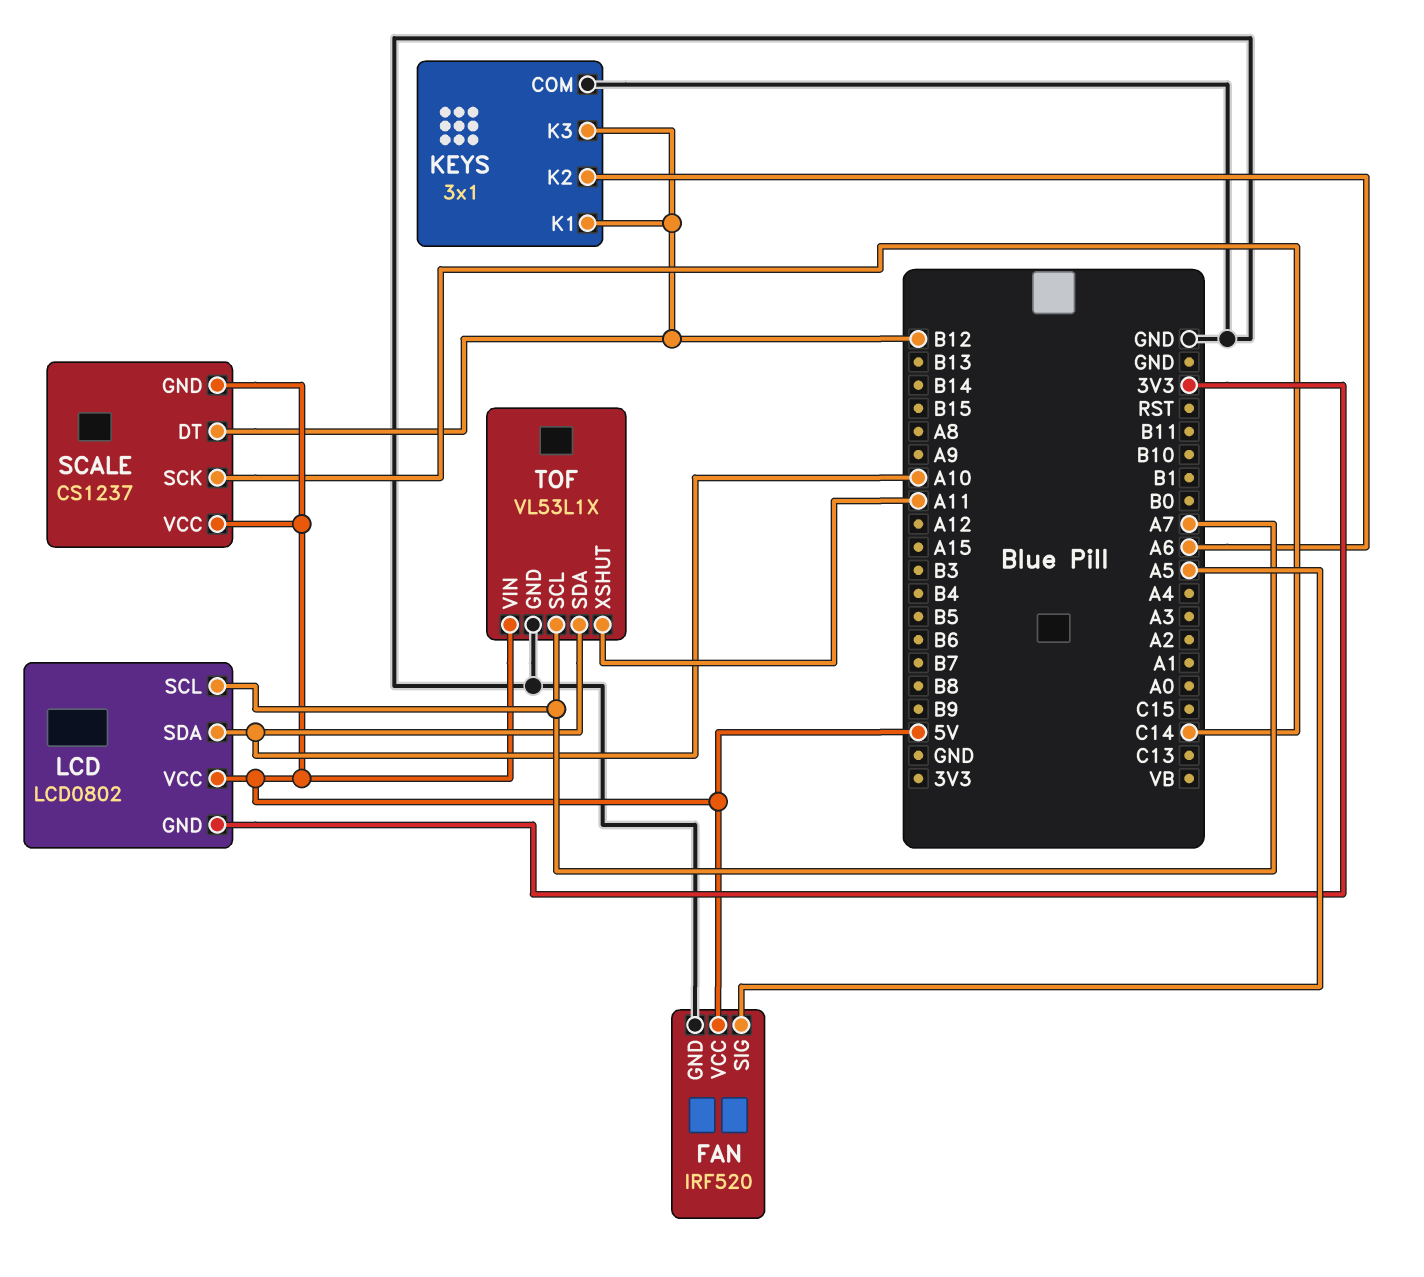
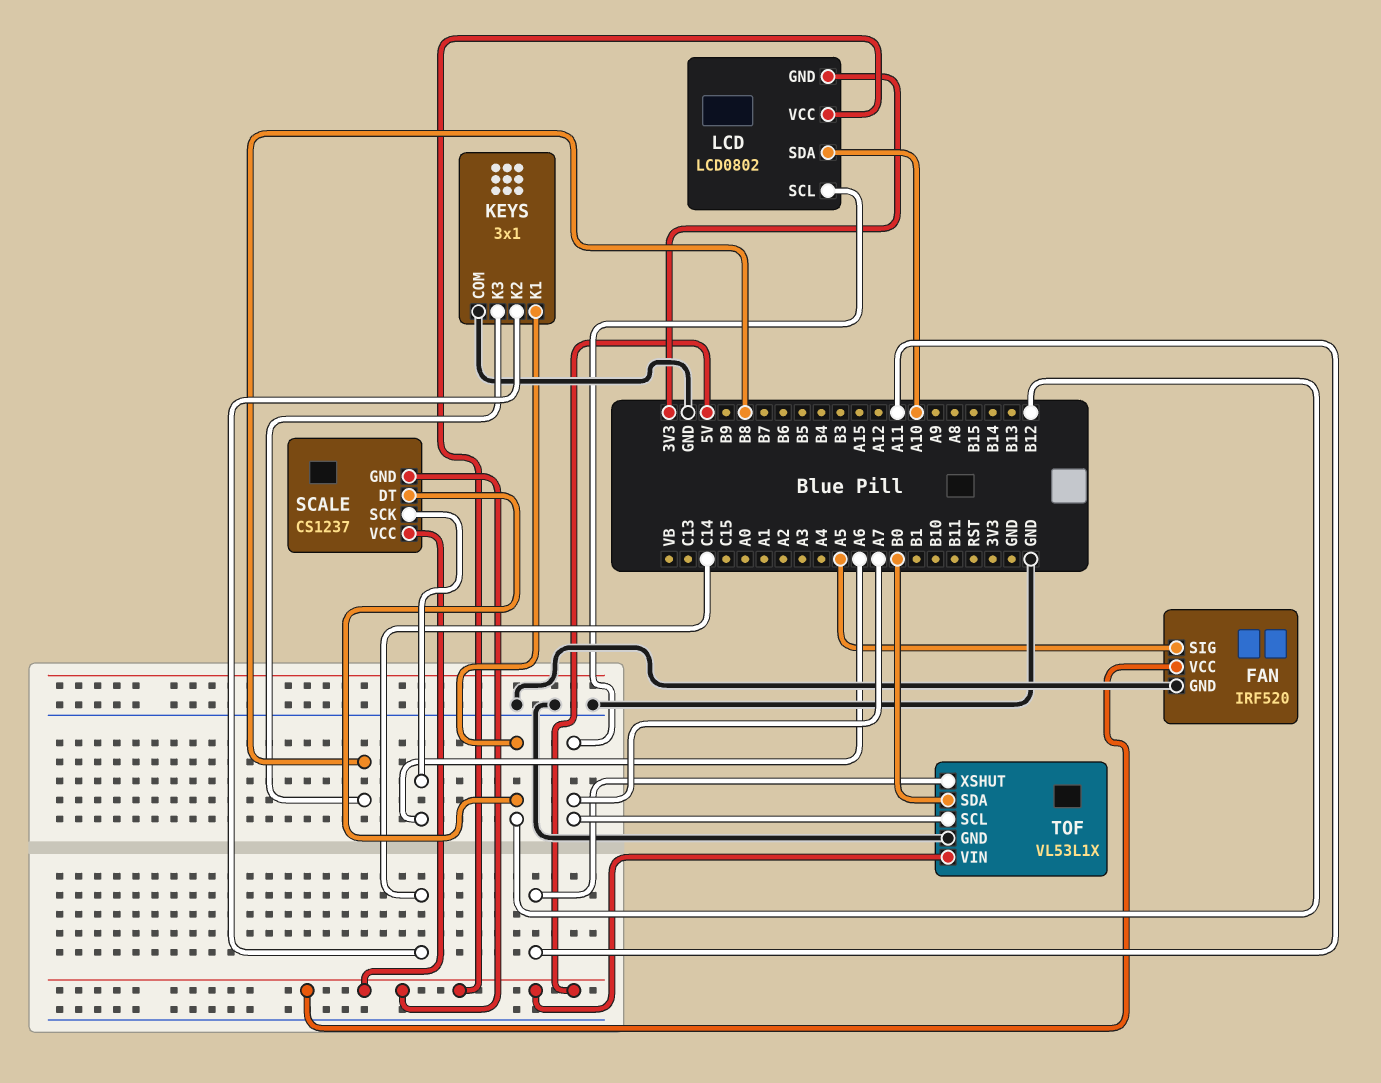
KEYS pin K2: A6 -> C14
KEYS pin K3: B12 -> B8
SCALE pin SCK: C14 -> A6
TOF pin SDA: A10 -> B0

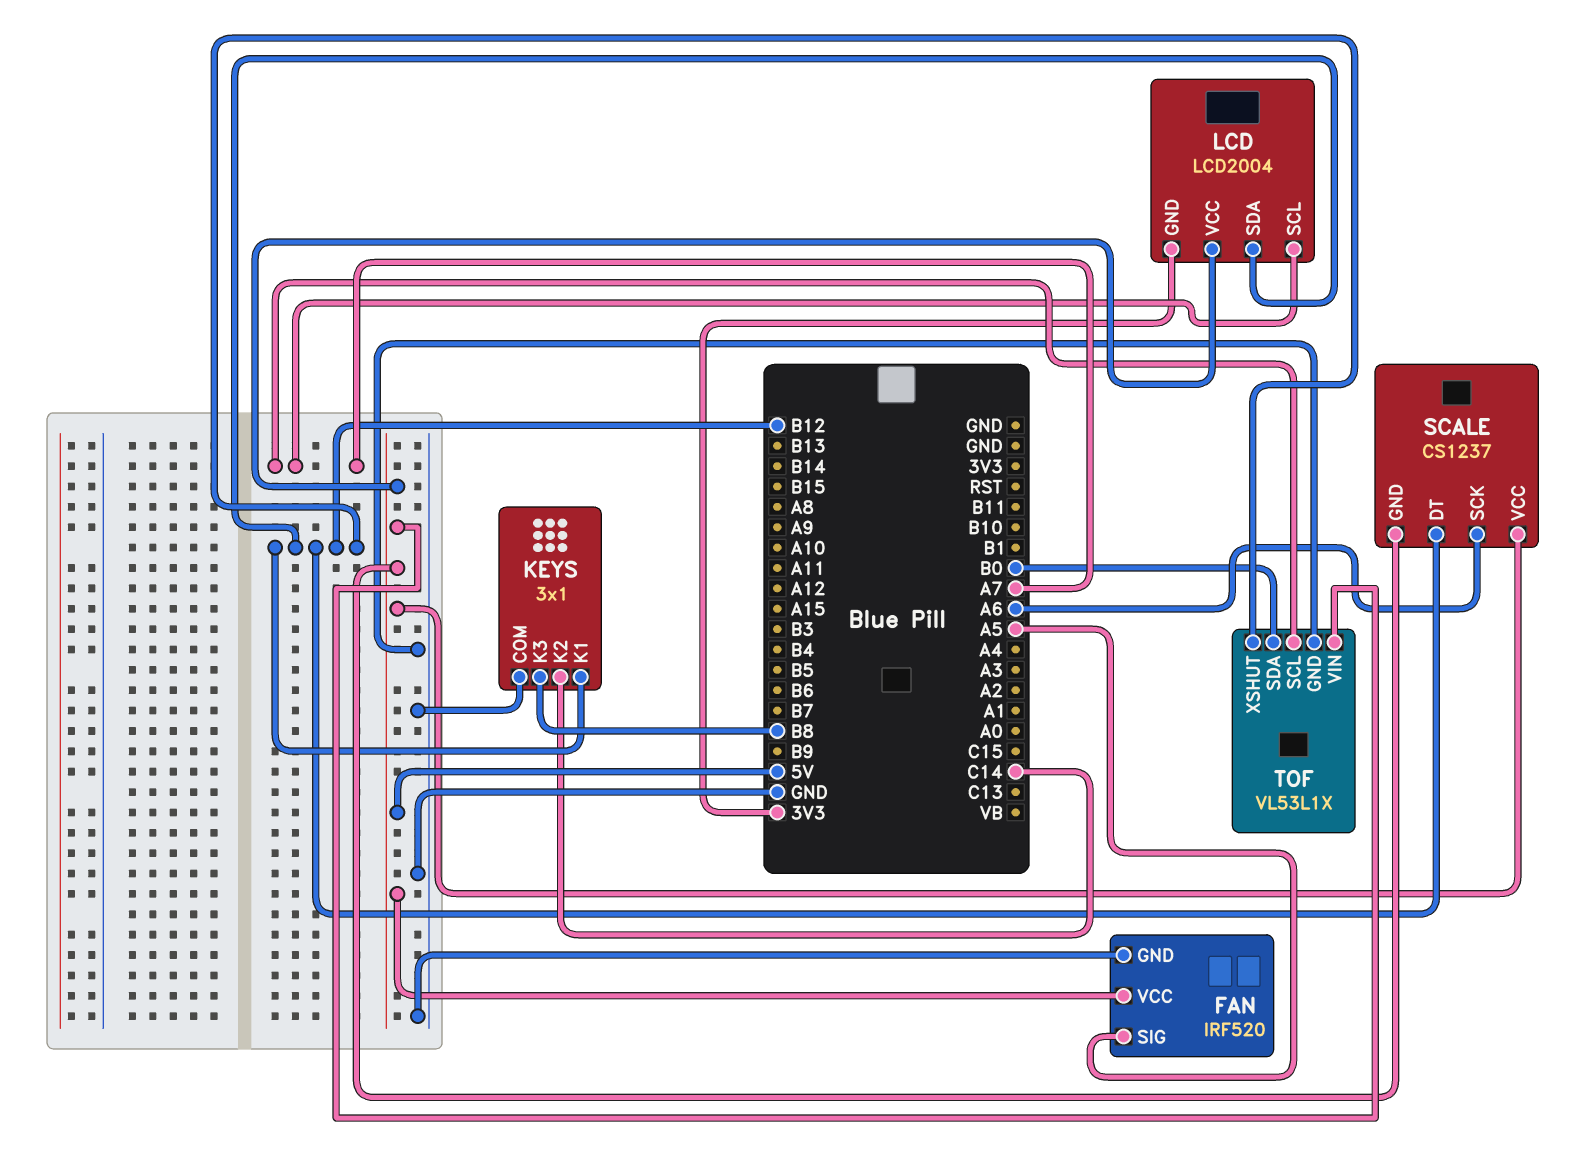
LCD: LCD0802 -> LCD2004
LCD pin SDA: A10 -> B12
TOF pin XSHUT: A11 -> B12

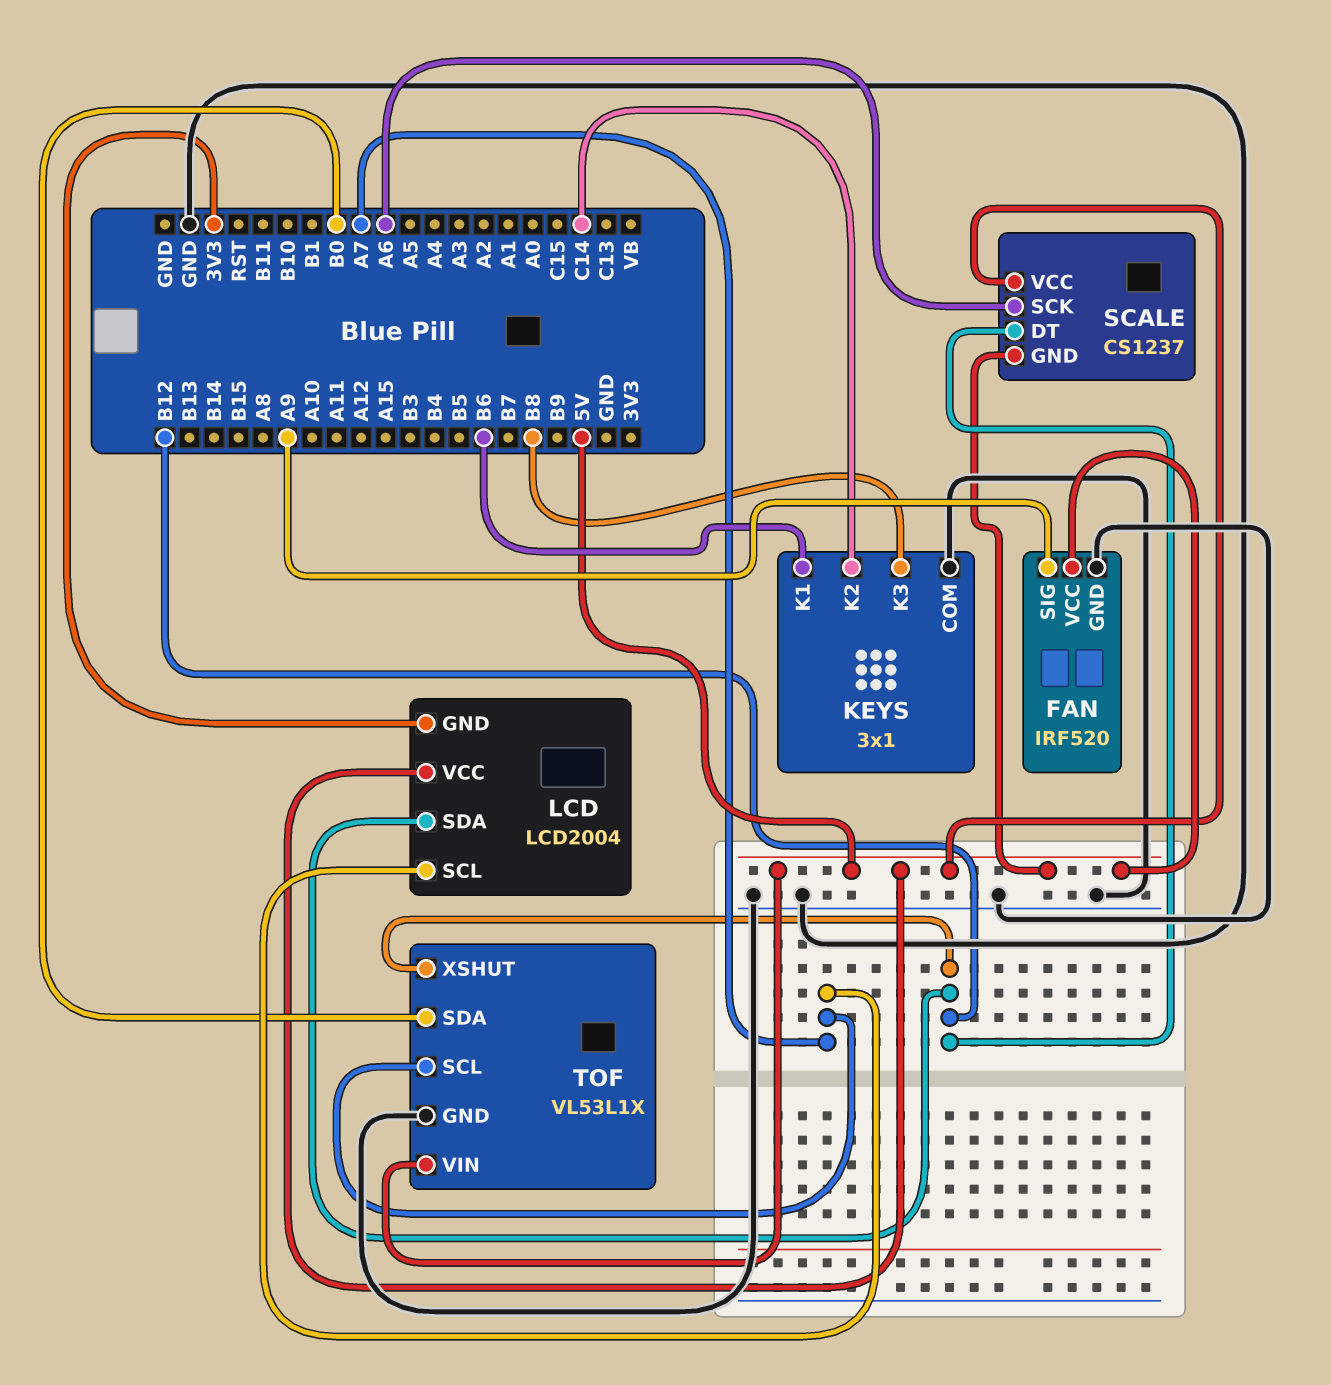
FAN pin SIG: A5 -> A9
KEYS pin K1: B12 -> B6

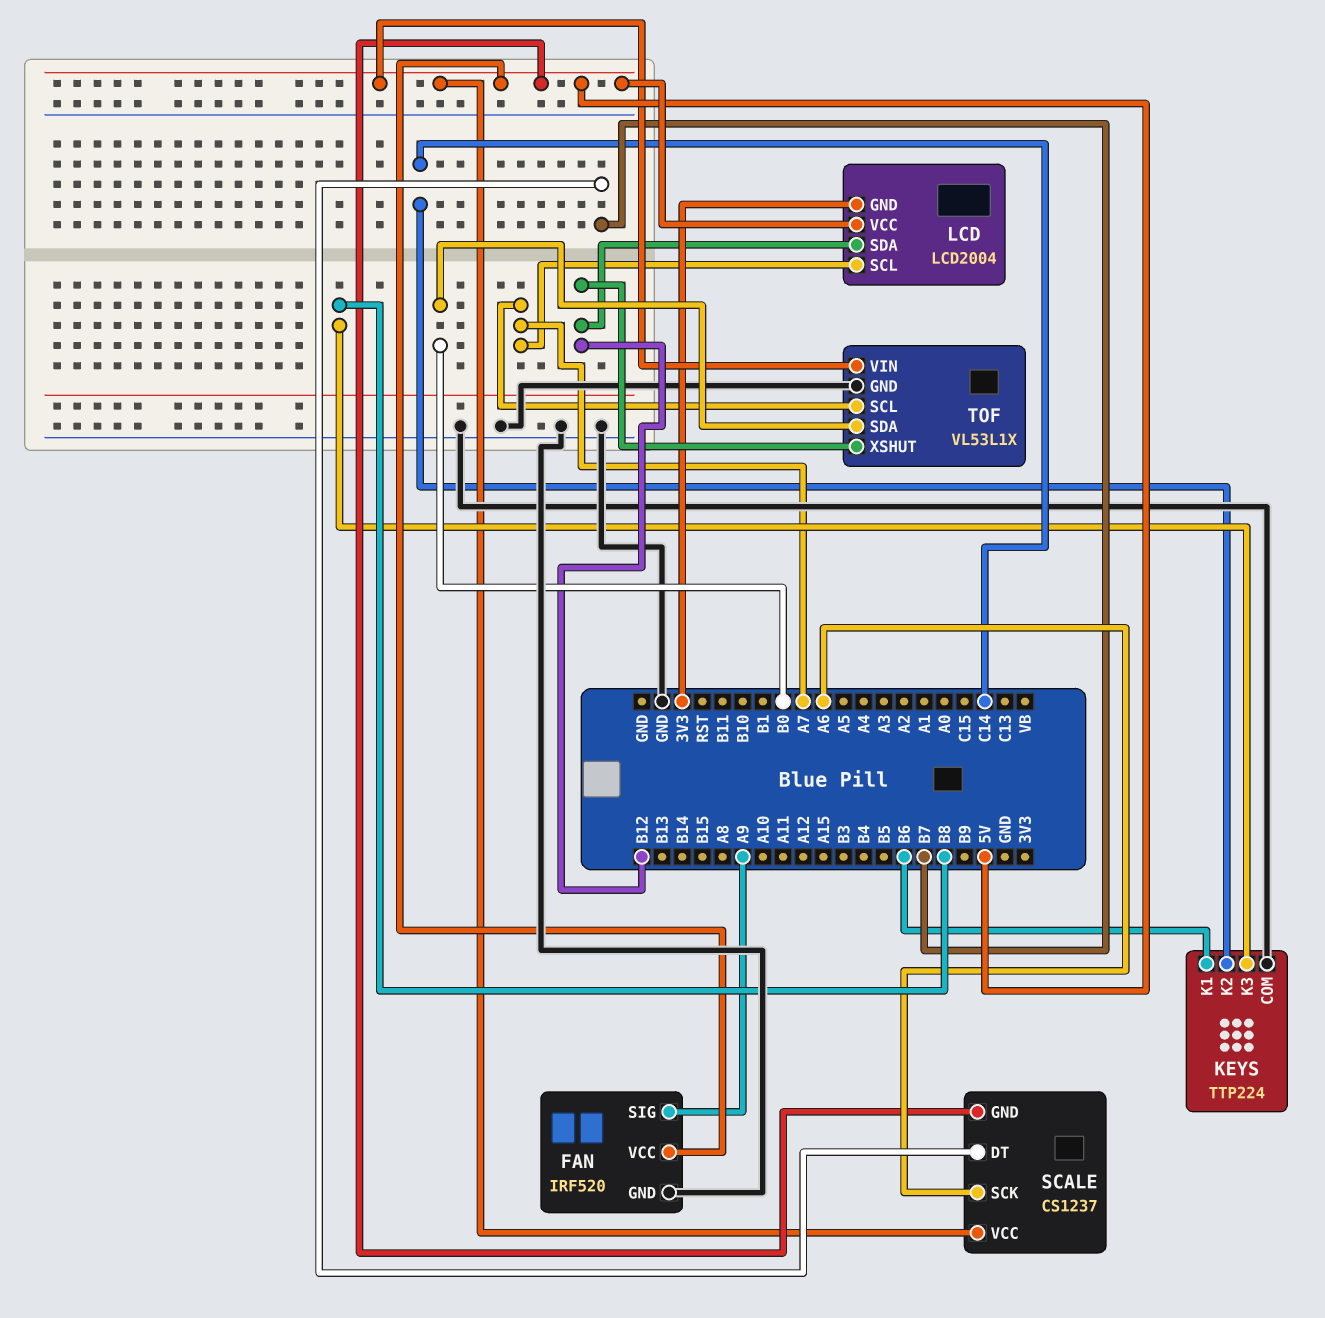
KEYS: 3x1 -> TTP224
SCALE pin DT: B12 -> B7

